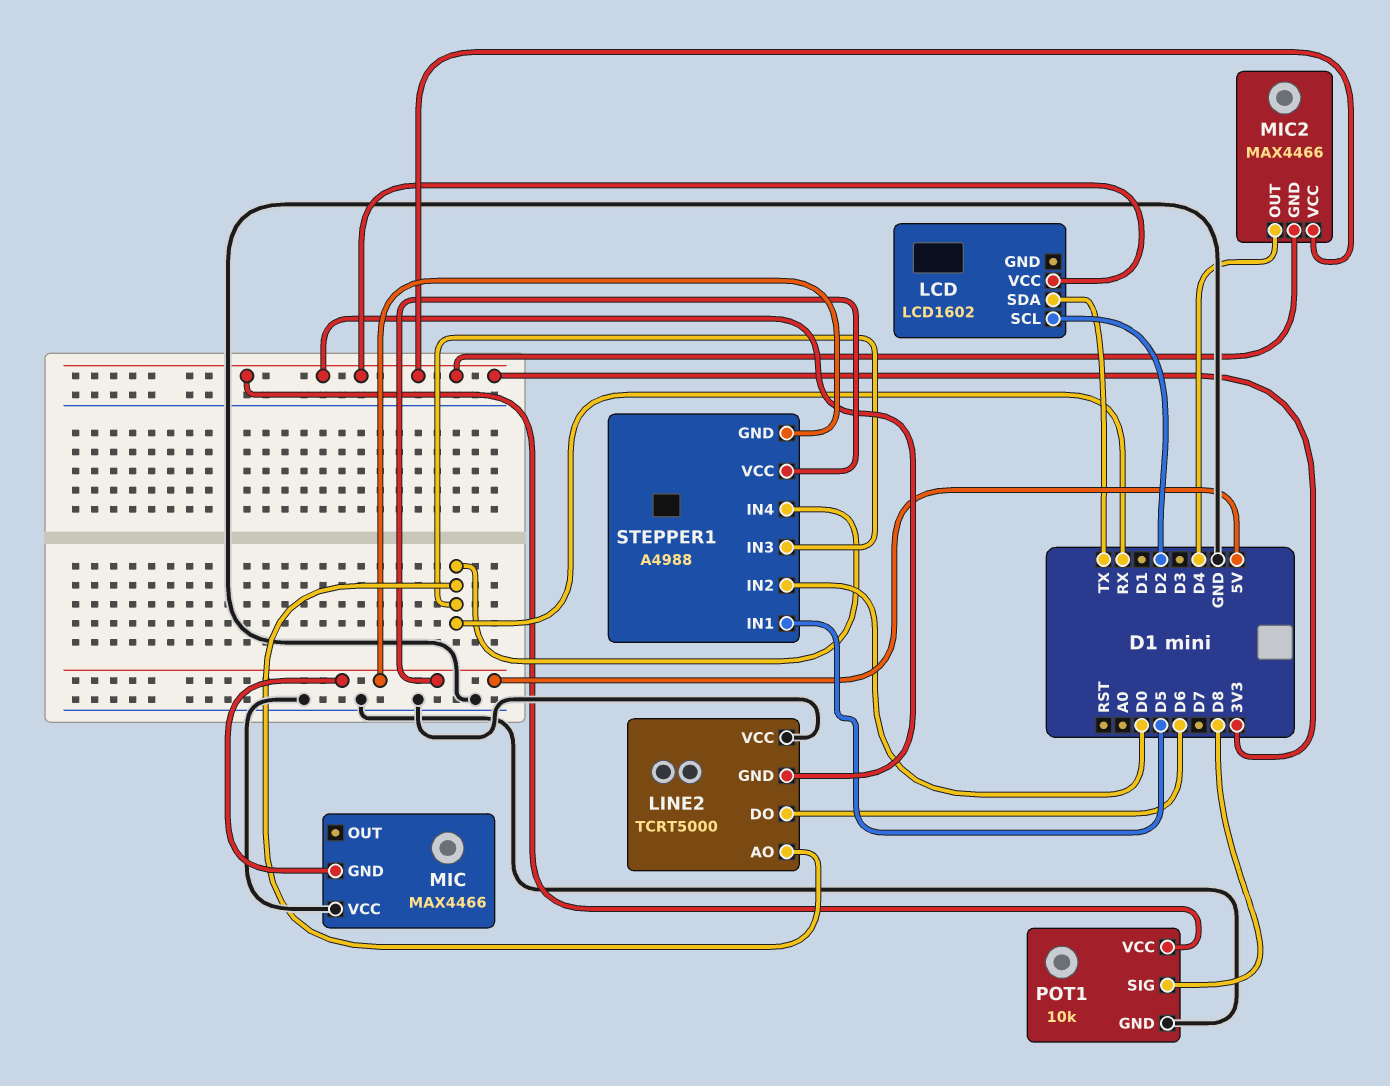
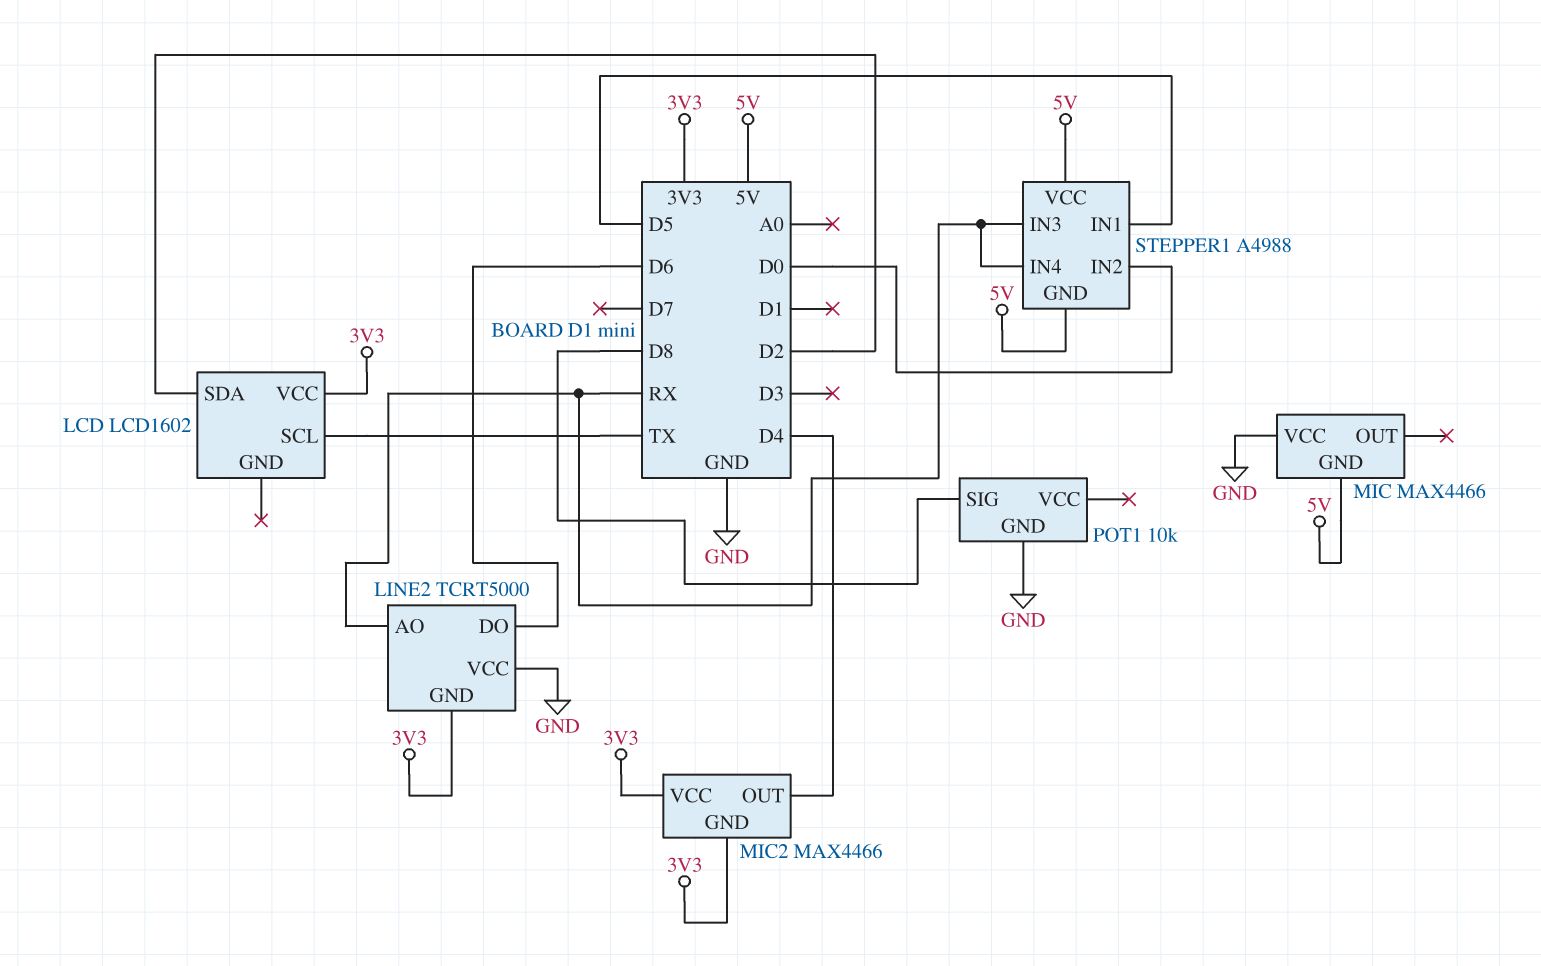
LCD pin SCL: D2 -> TX
LCD pin SDA: TX -> D2
POT1 pin VCC: 3V3 -> none

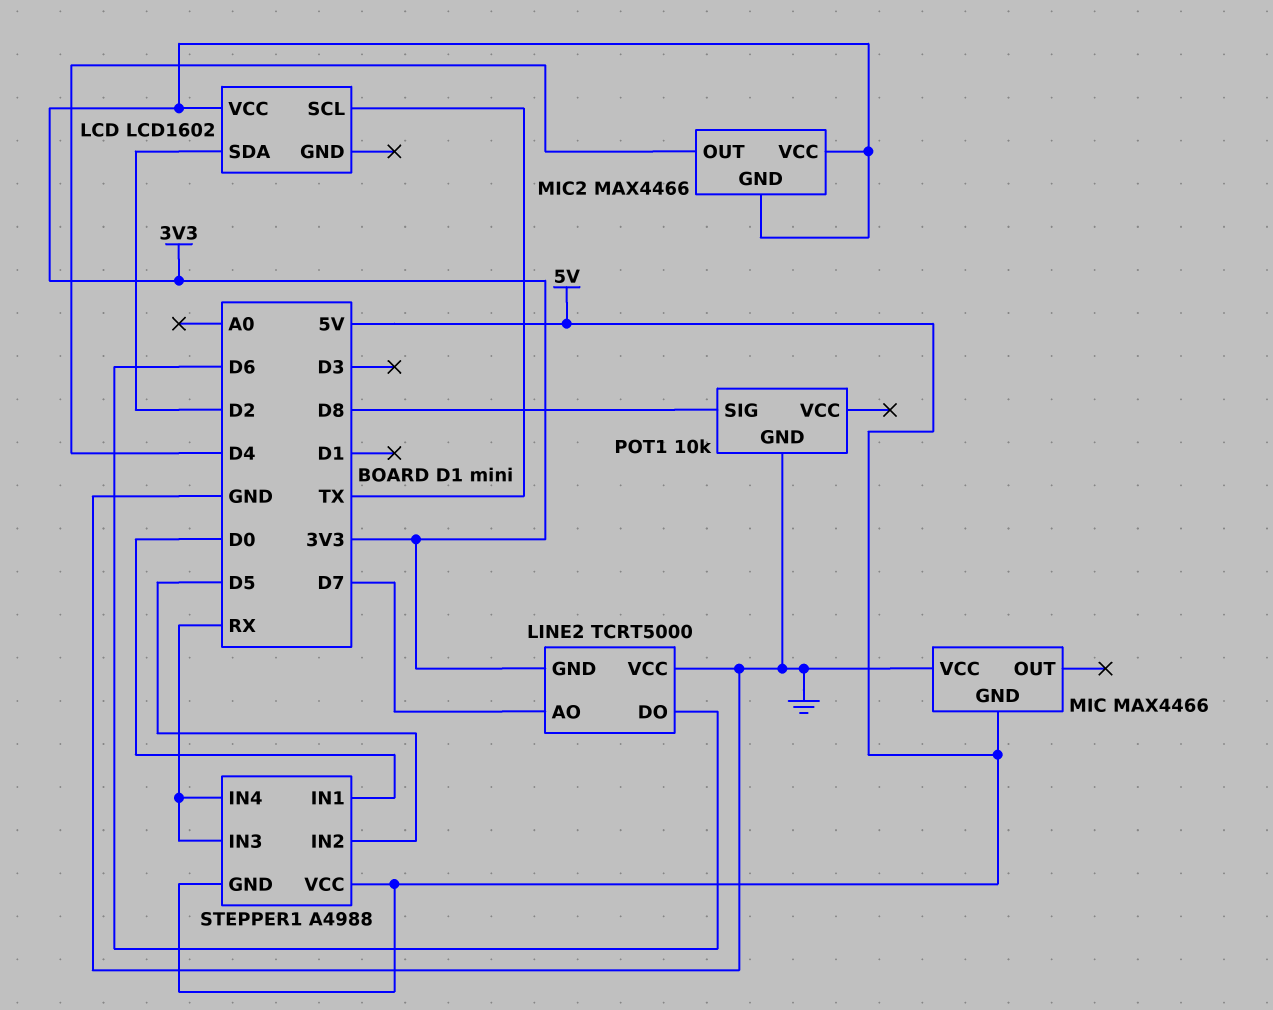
LINE2 pin AO: RX -> D7
STEPPER1 pin IN1: D5 -> D0
STEPPER1 pin IN2: D0 -> D5

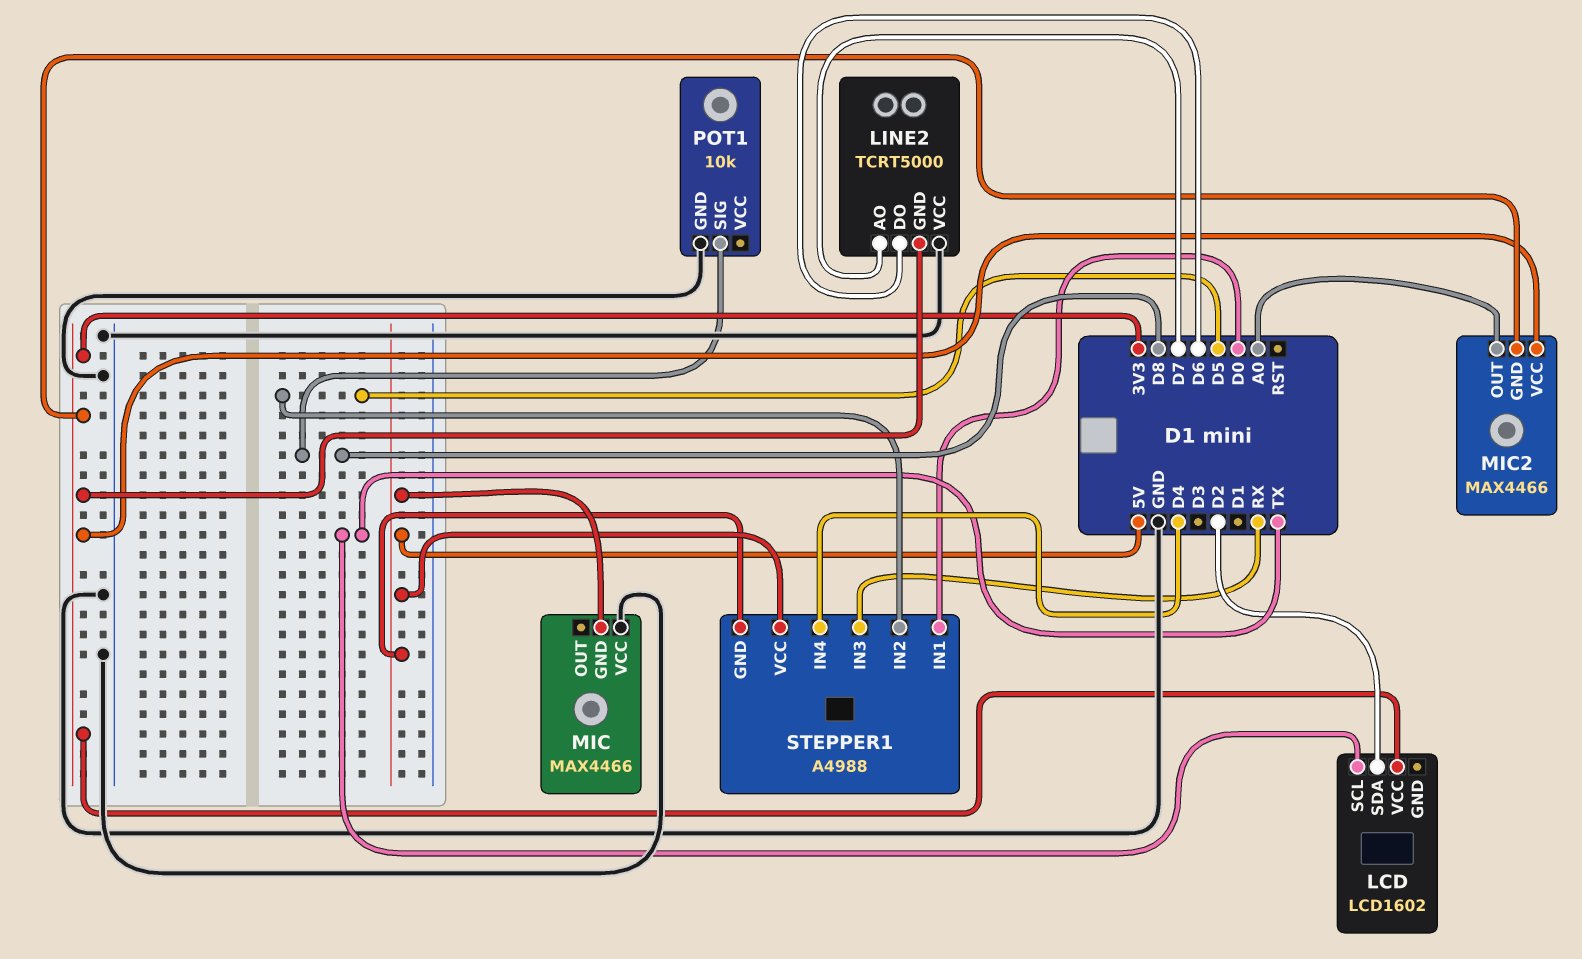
MIC2 pin OUT: D4 -> A0
STEPPER1 pin IN4: RX -> D4

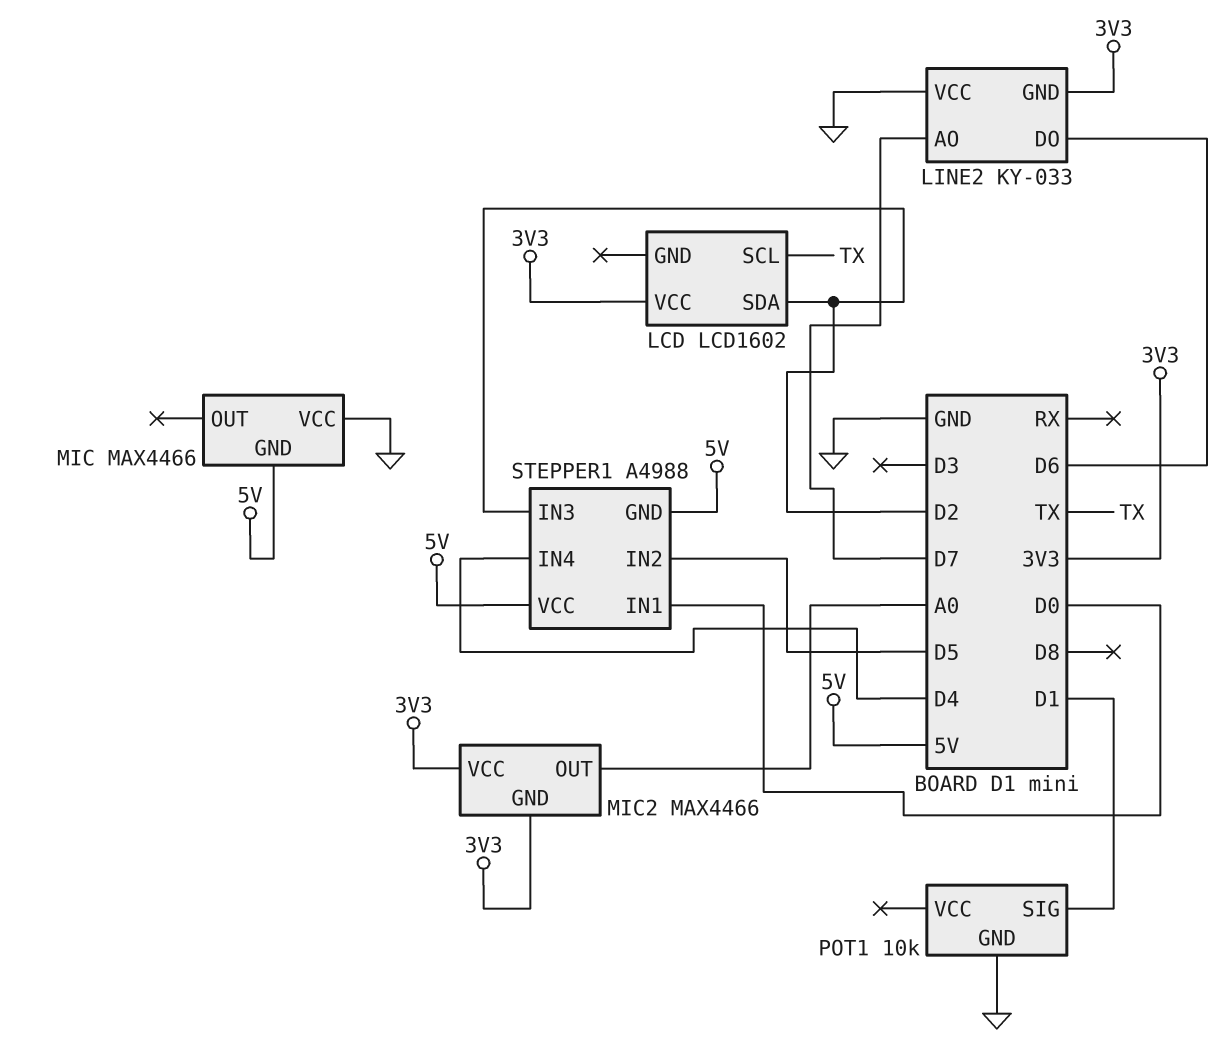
LINE2: TCRT5000 -> KY-033
POT1 pin SIG: D8 -> D1
STEPPER1 pin IN3: RX -> D2

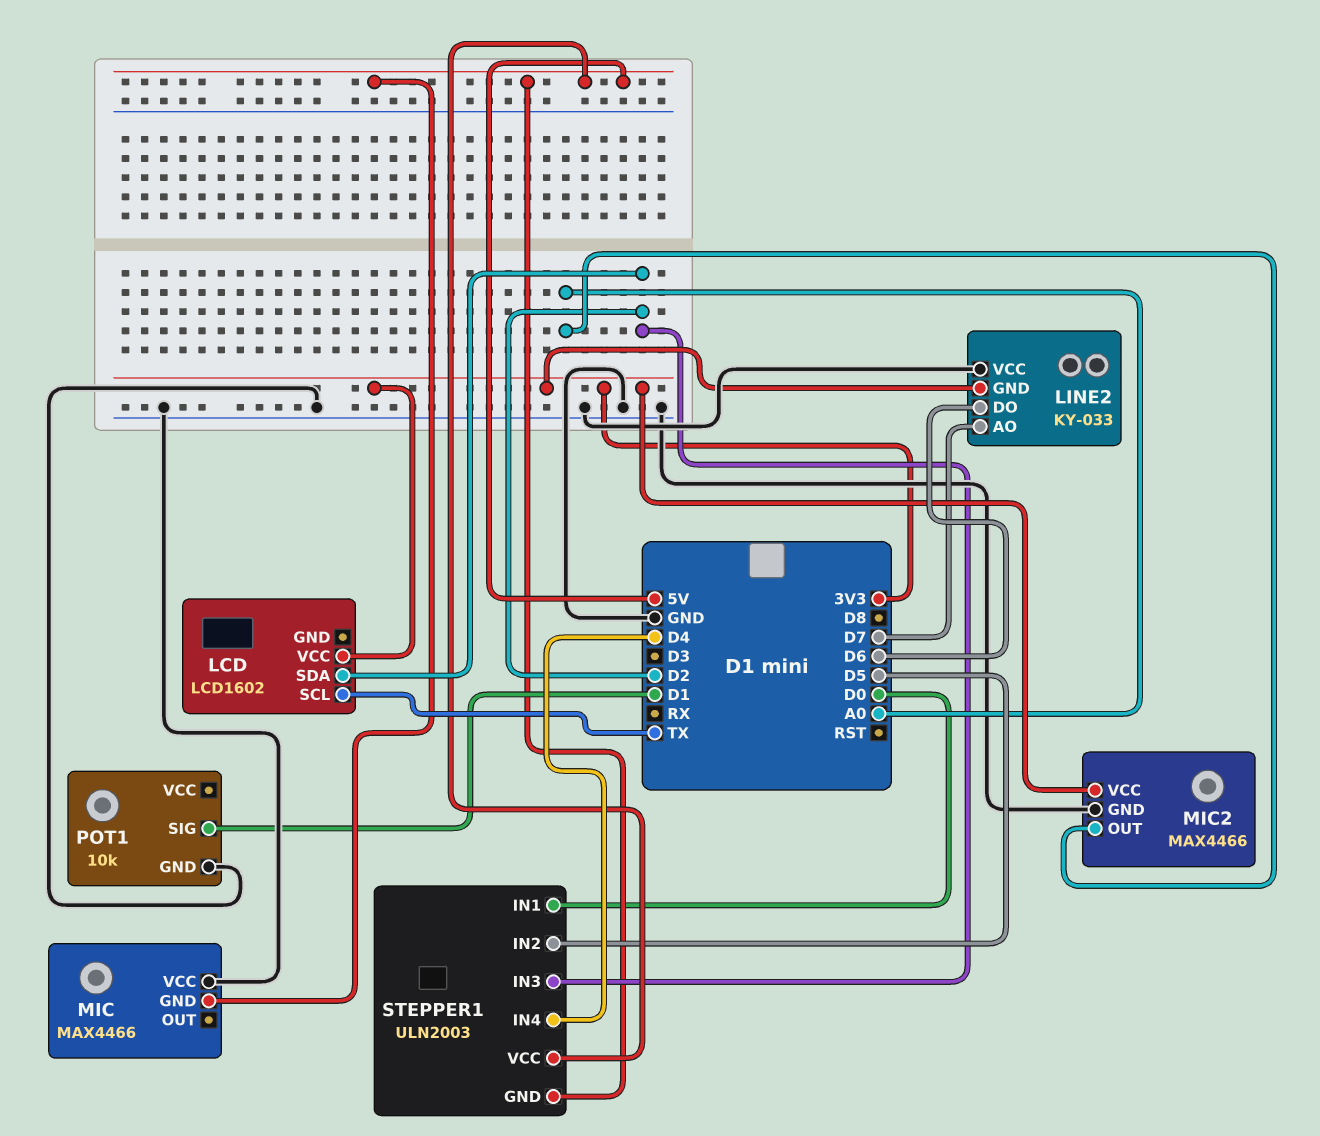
MIC2 pin GND: 3V3 -> GND
STEPPER1: A4988 -> ULN2003

